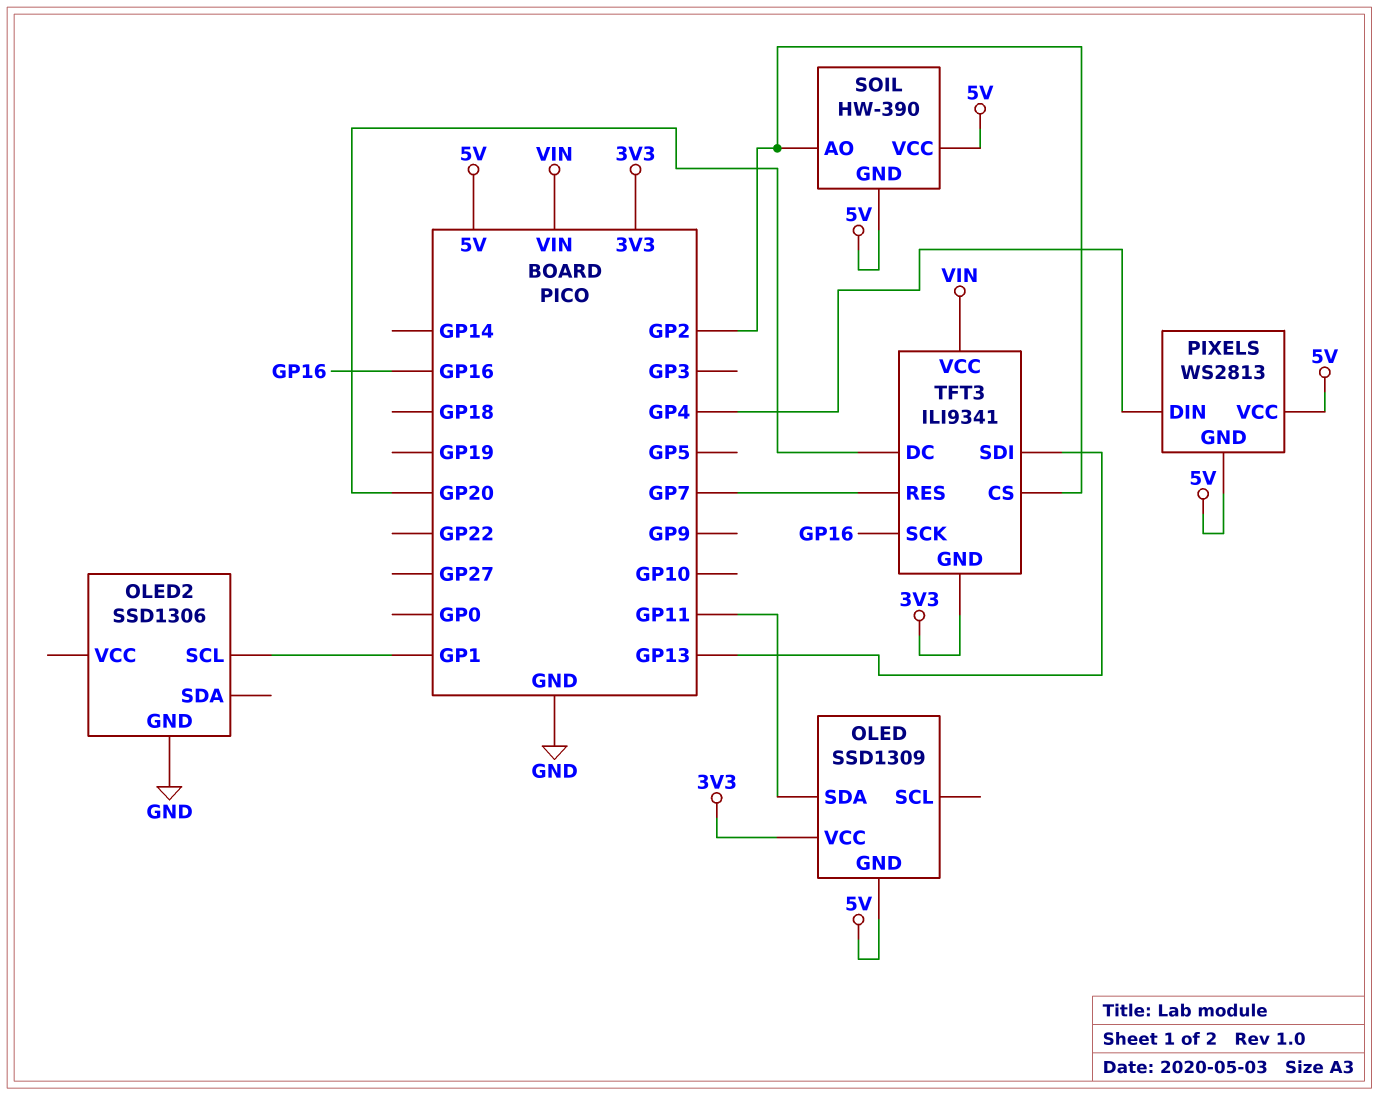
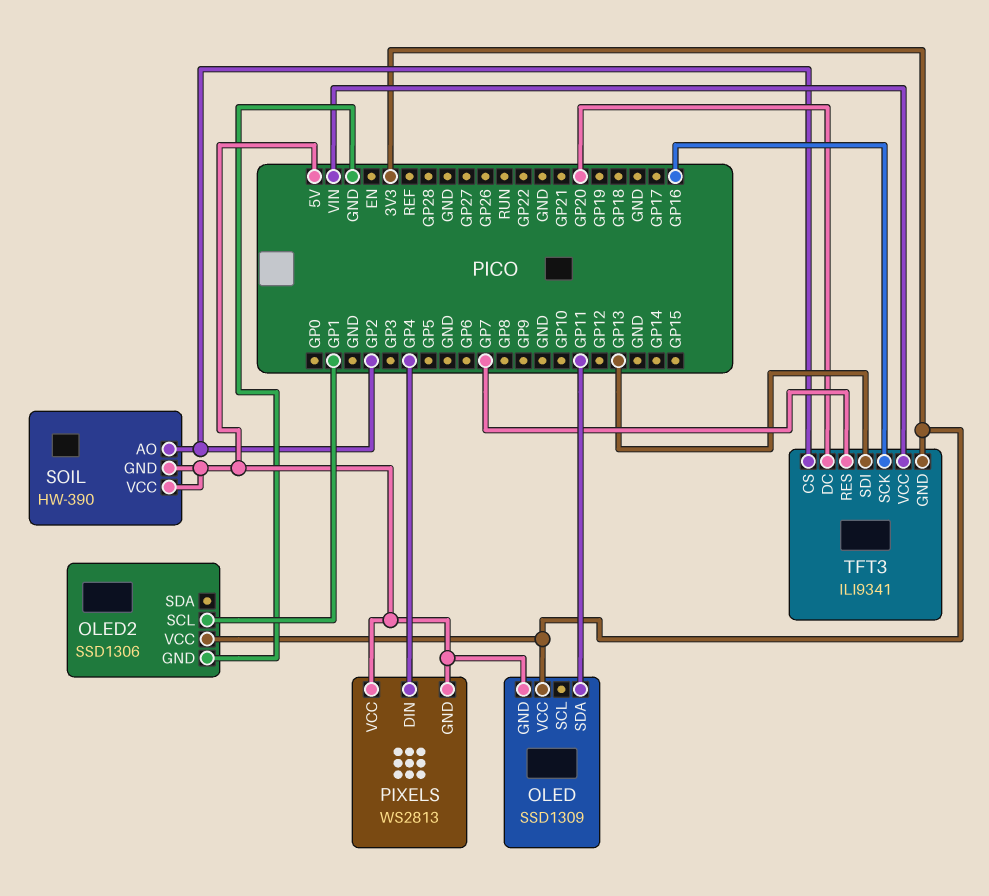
OLED2 pin VCC: none -> 3V3

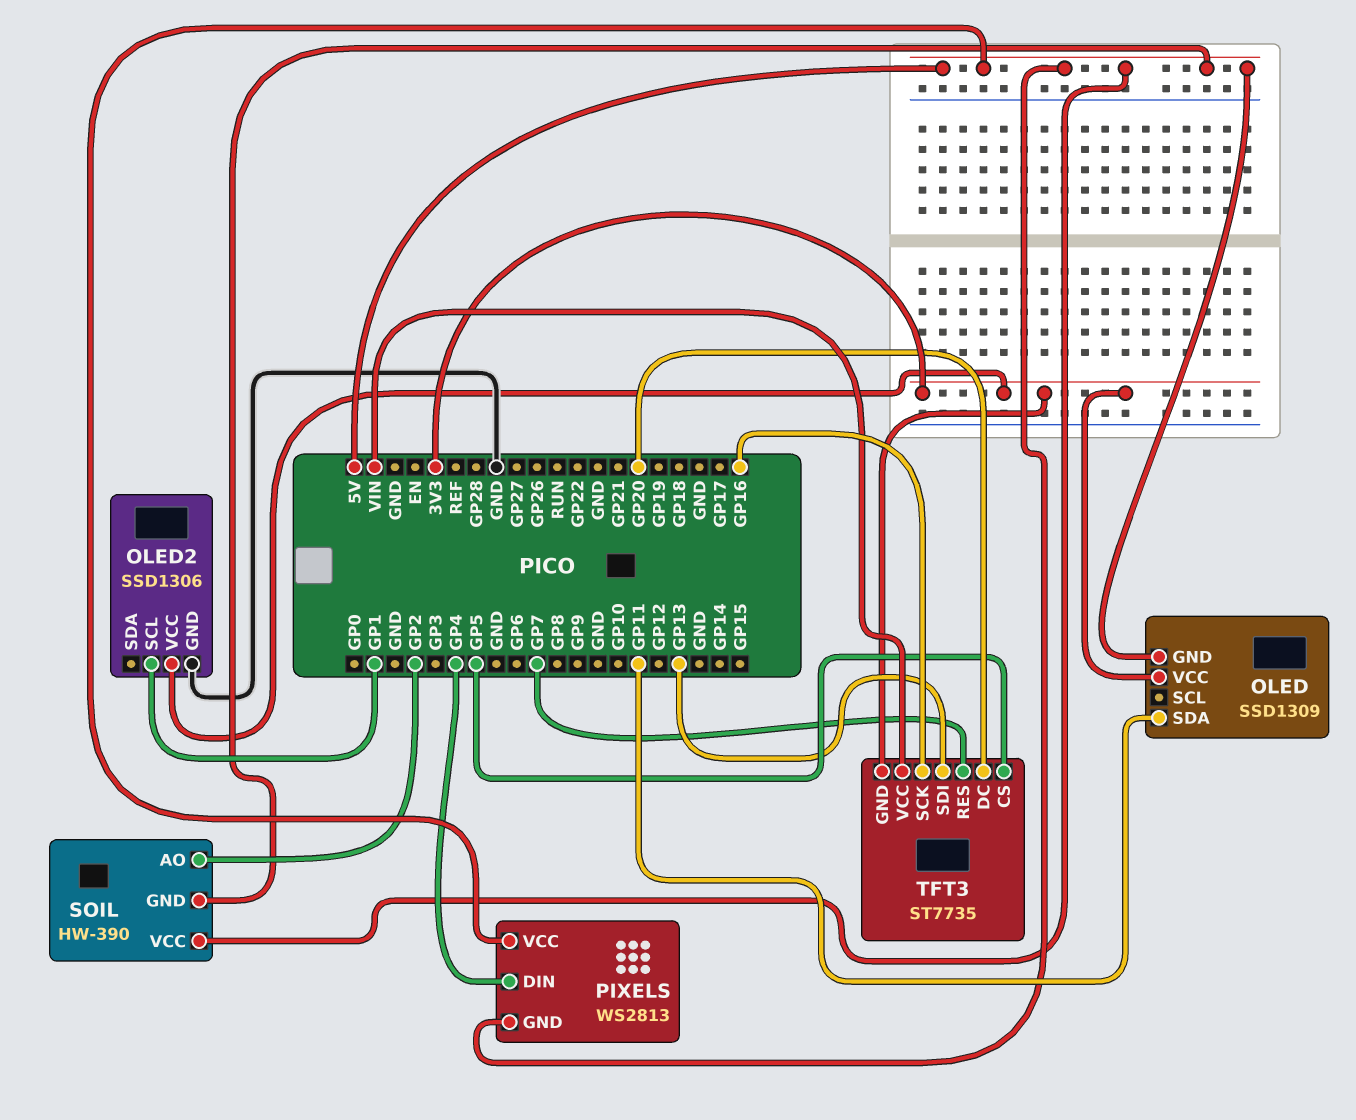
TFT3: ILI9341 -> ST7735
TFT3 pin CS: GP2 -> GP5

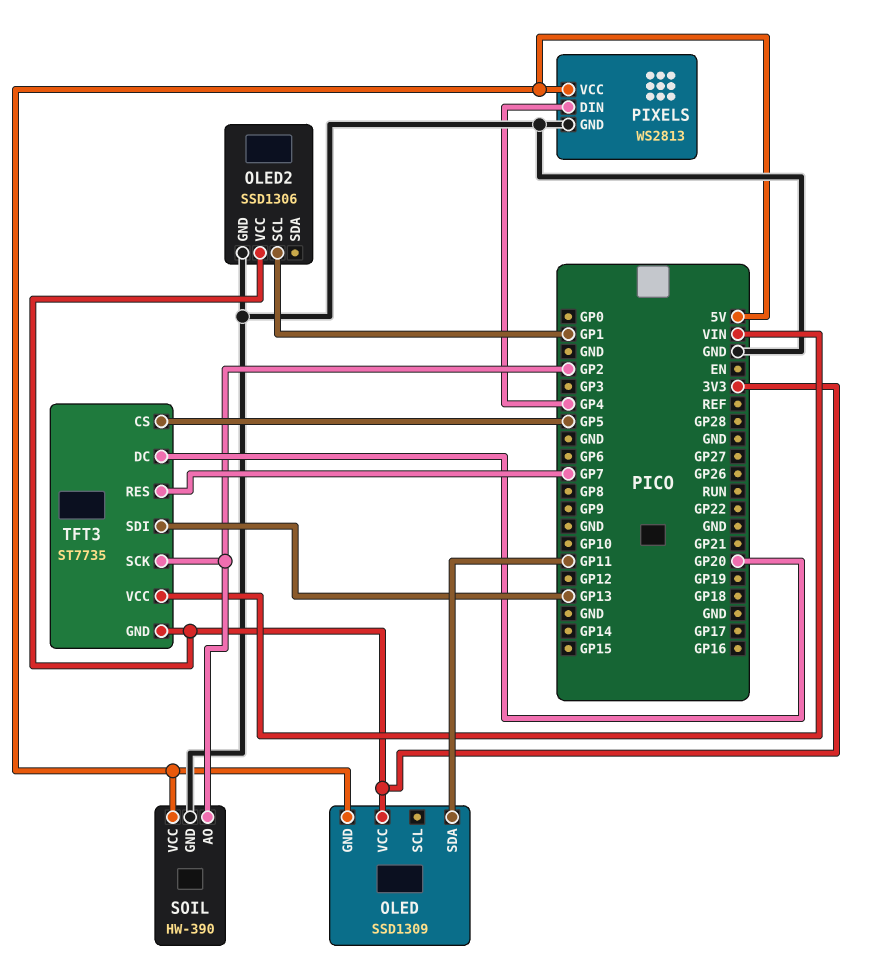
PIXELS pin GND: 5V -> GND
SOIL pin GND: 5V -> GND
TFT3 pin SCK: GP16 -> GP2

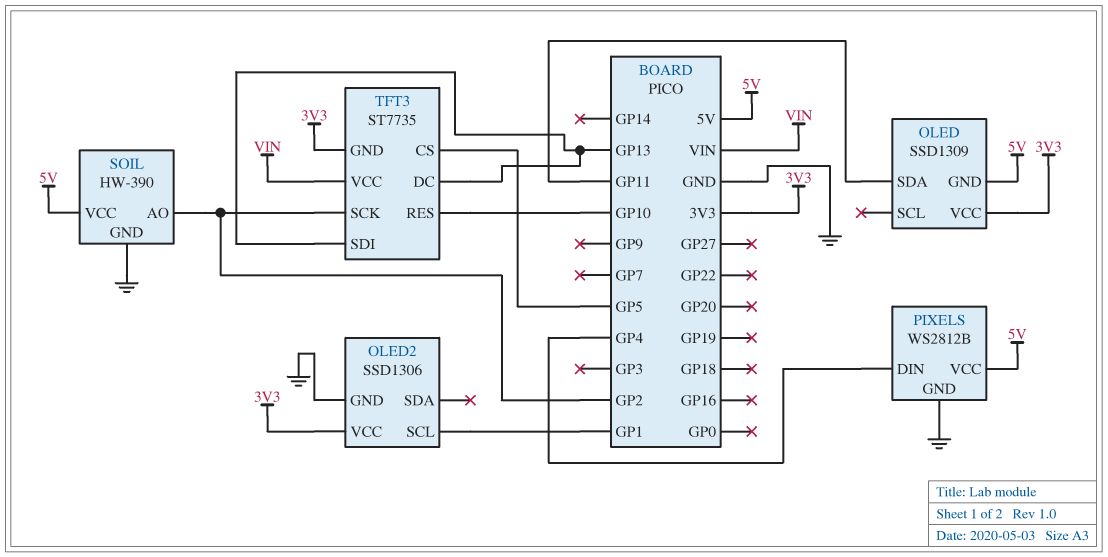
PIXELS: WS2813 -> WS2812B
TFT3 pin DC: GP20 -> GP13
TFT3 pin RES: GP7 -> GP10

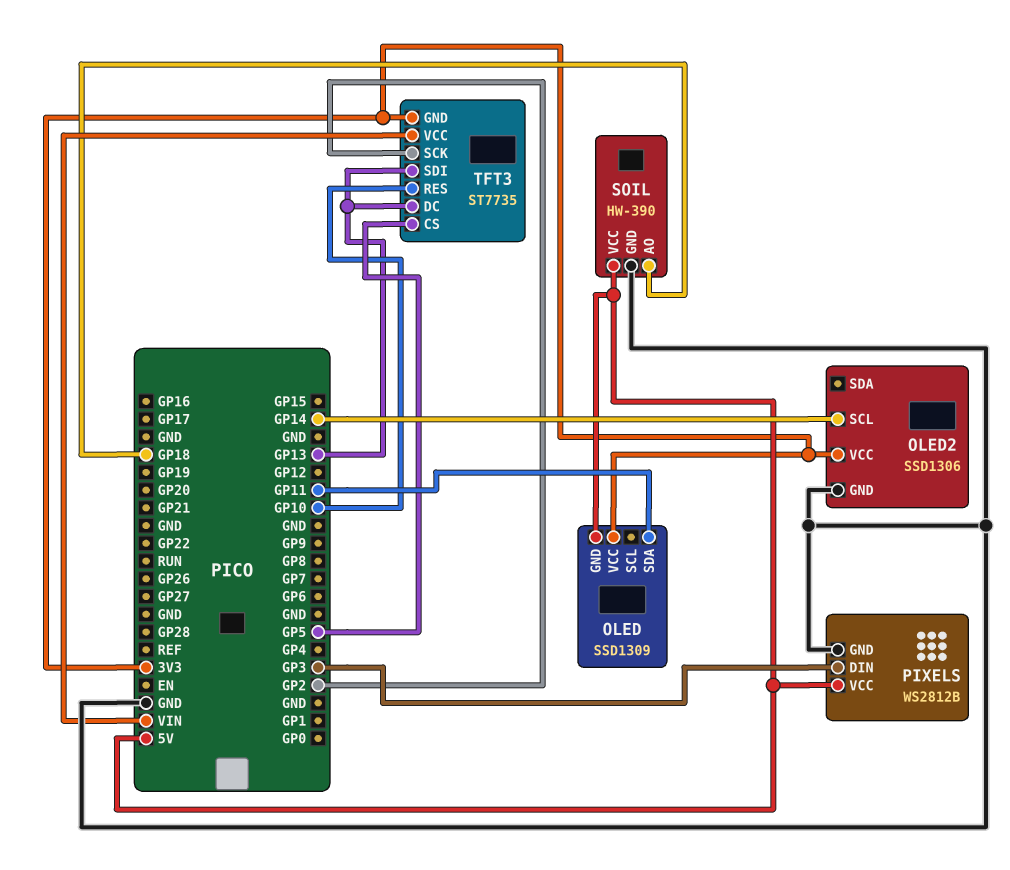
OLED2 pin SCL: GP1 -> GP14
PIXELS pin DIN: GP4 -> GP3
SOIL pin AO: GP2 -> GP18

